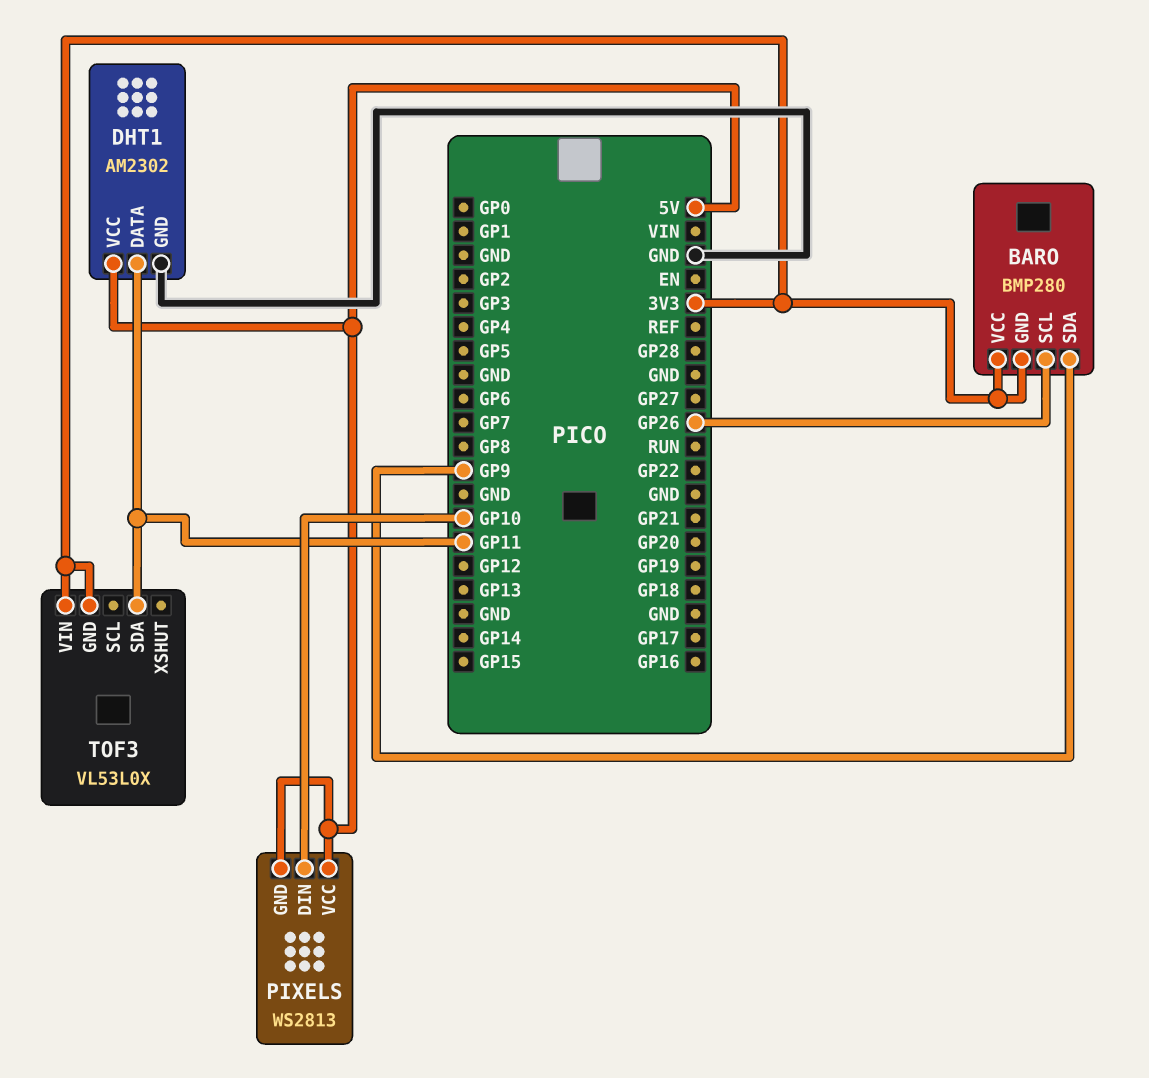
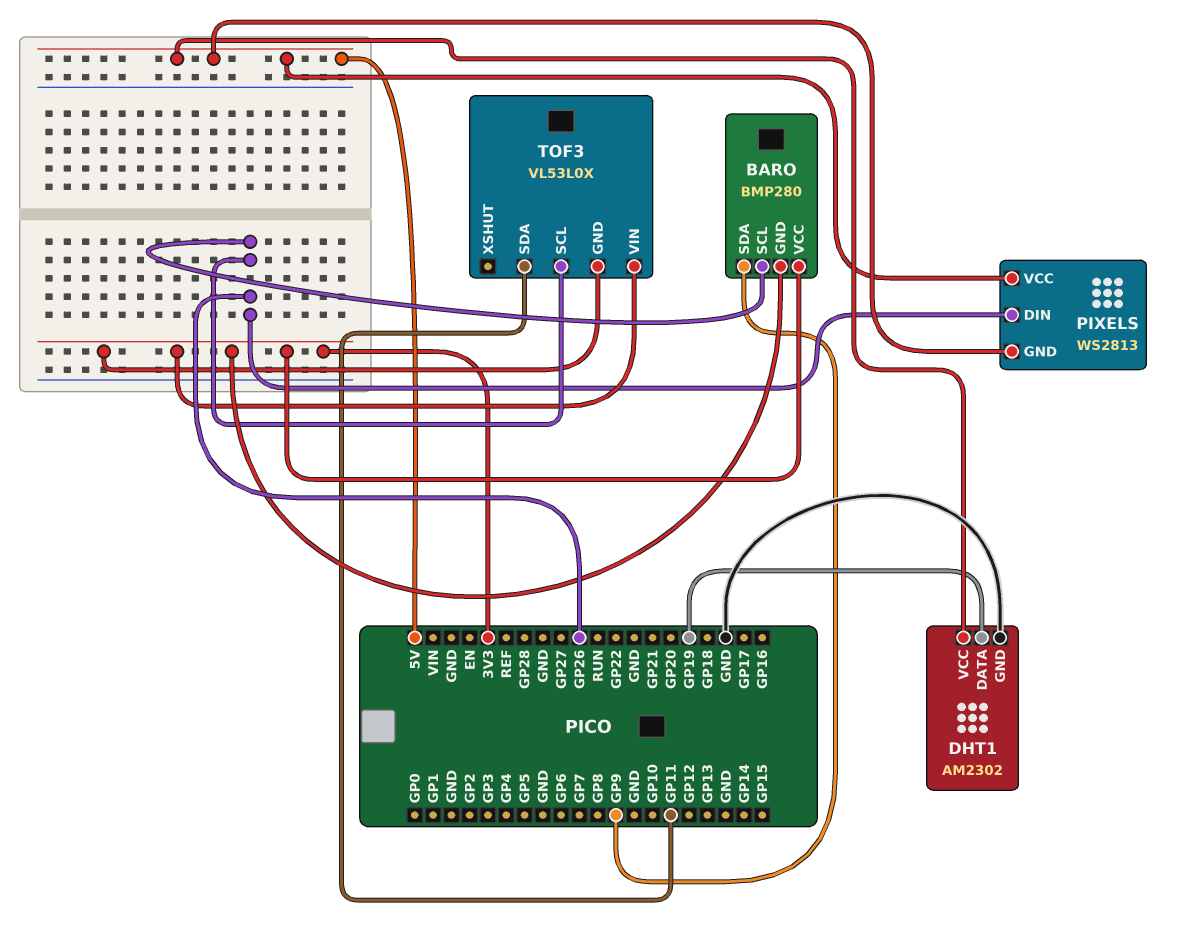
DHT1 pin DATA: GP11 -> GP19
PIXELS pin DIN: GP10 -> GP26
TOF3 pin SCL: none -> GP26

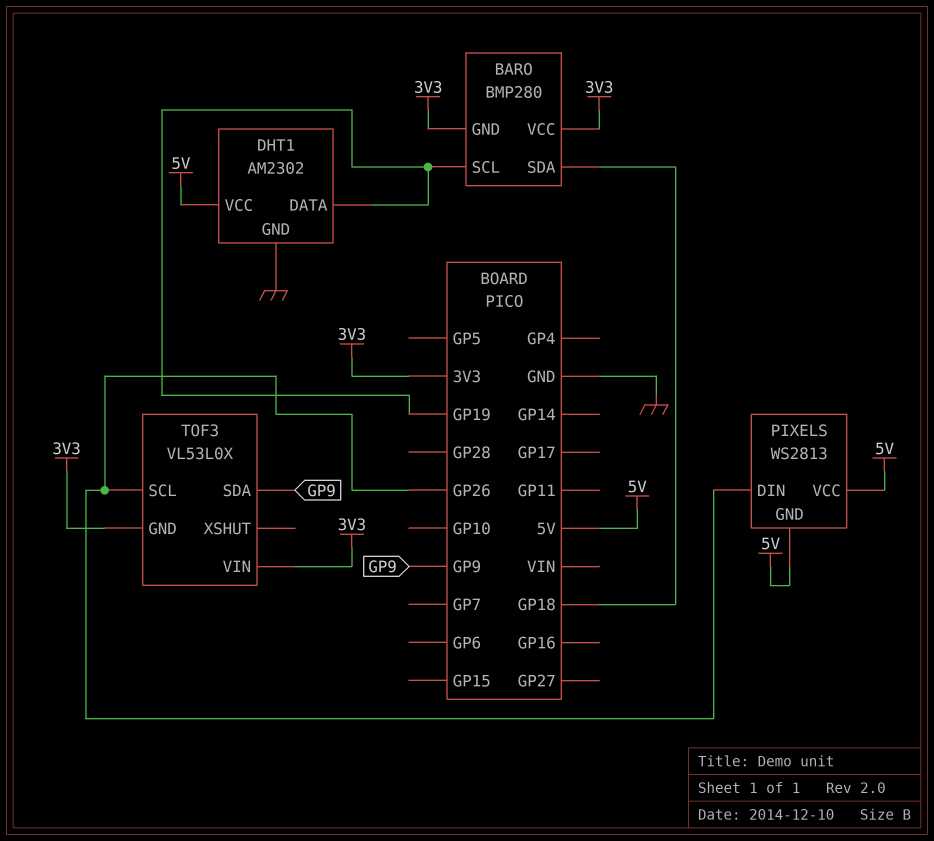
BARO pin SCL: GP26 -> GP19
BARO pin SDA: GP9 -> GP18
TOF3 pin SDA: GP11 -> GP9

